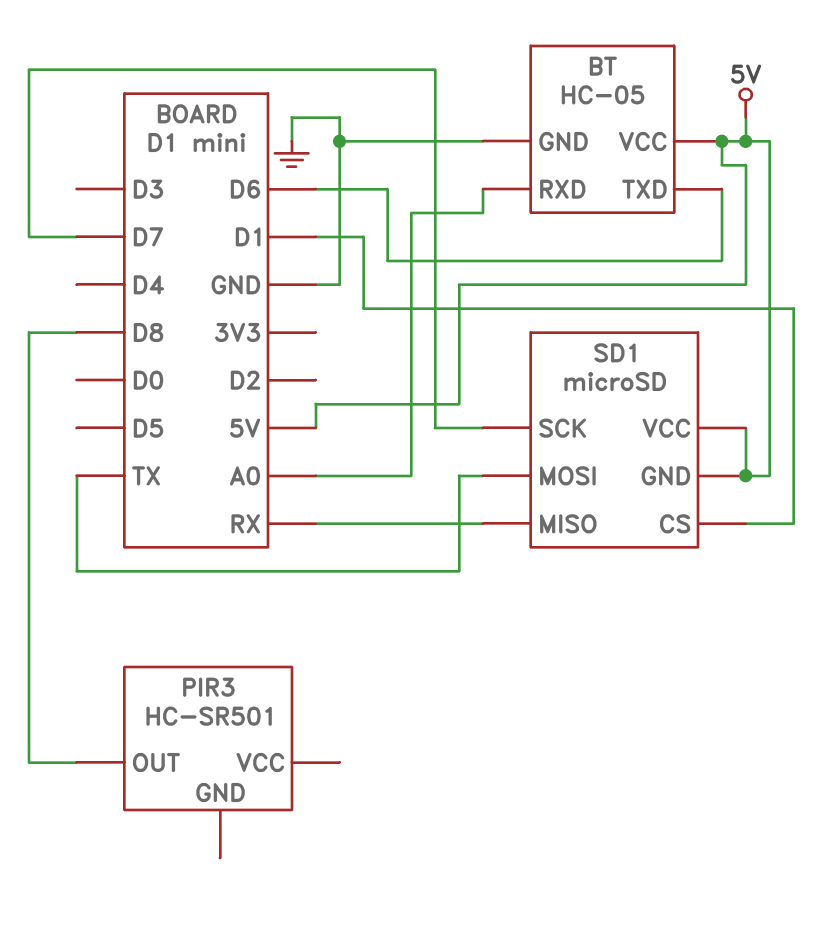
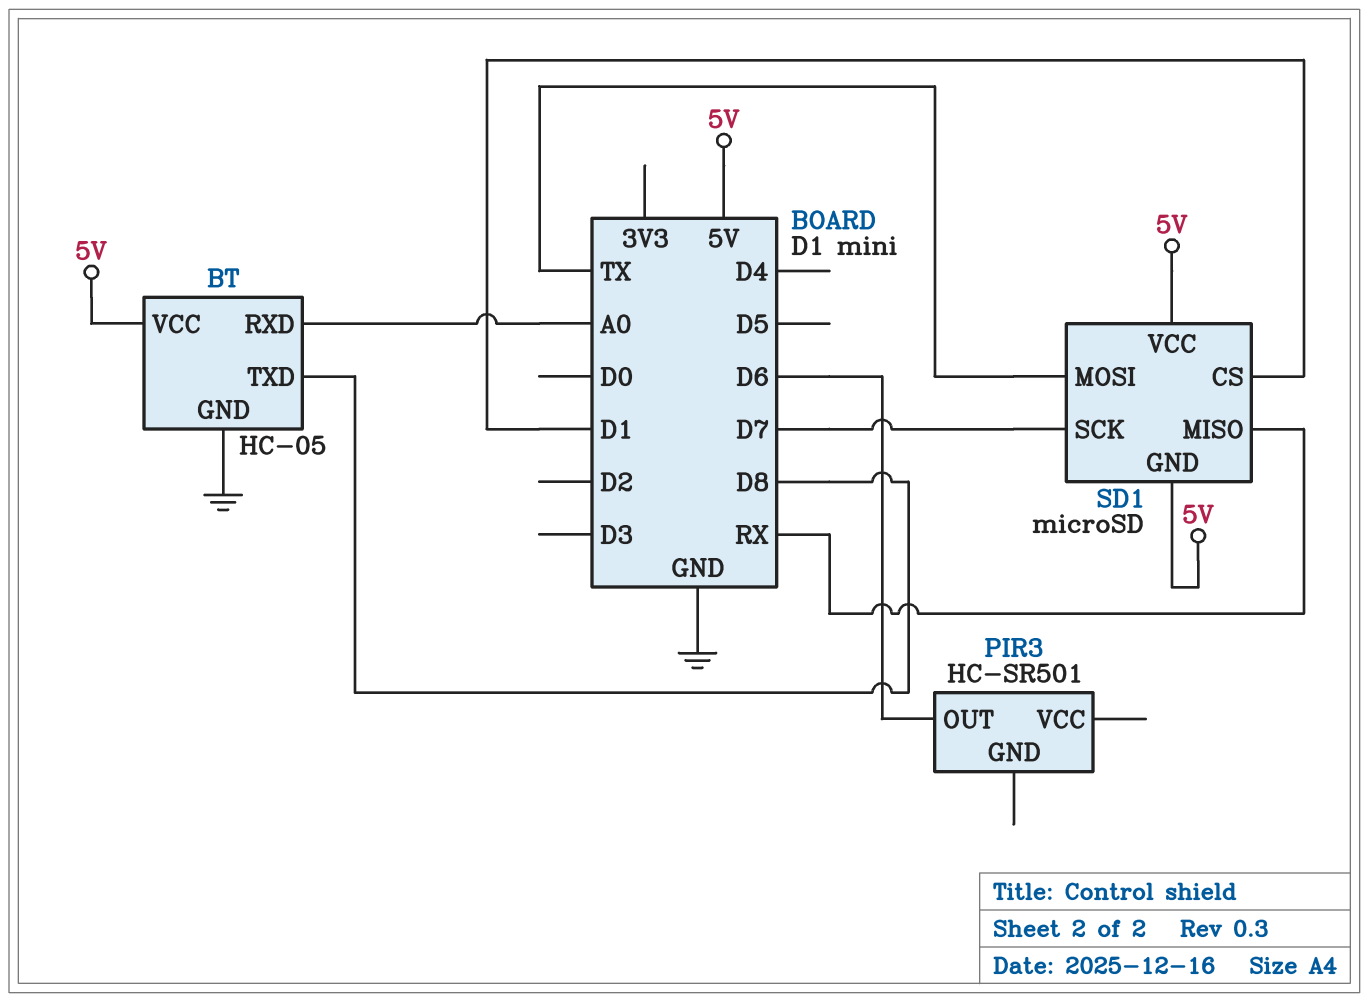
BT pin TXD: D6 -> D8
PIR3 pin OUT: D8 -> D6

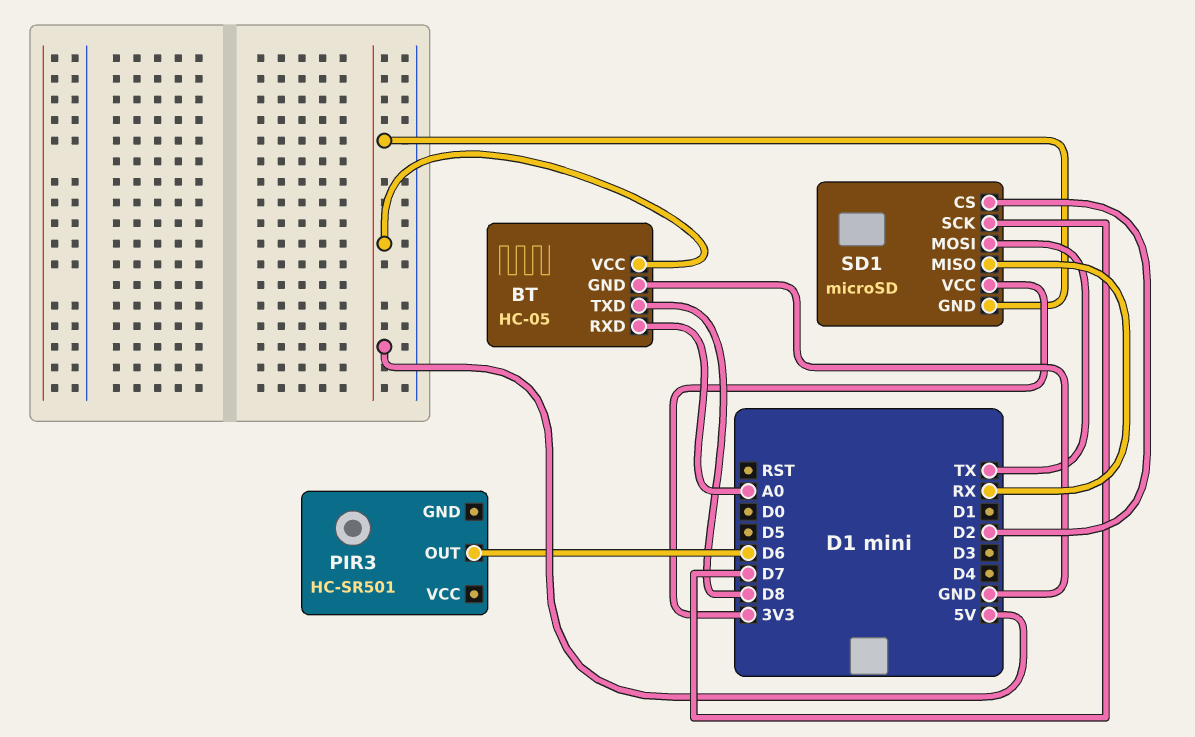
SD1 pin CS: D1 -> D2
SD1 pin VCC: 5V -> 3V3

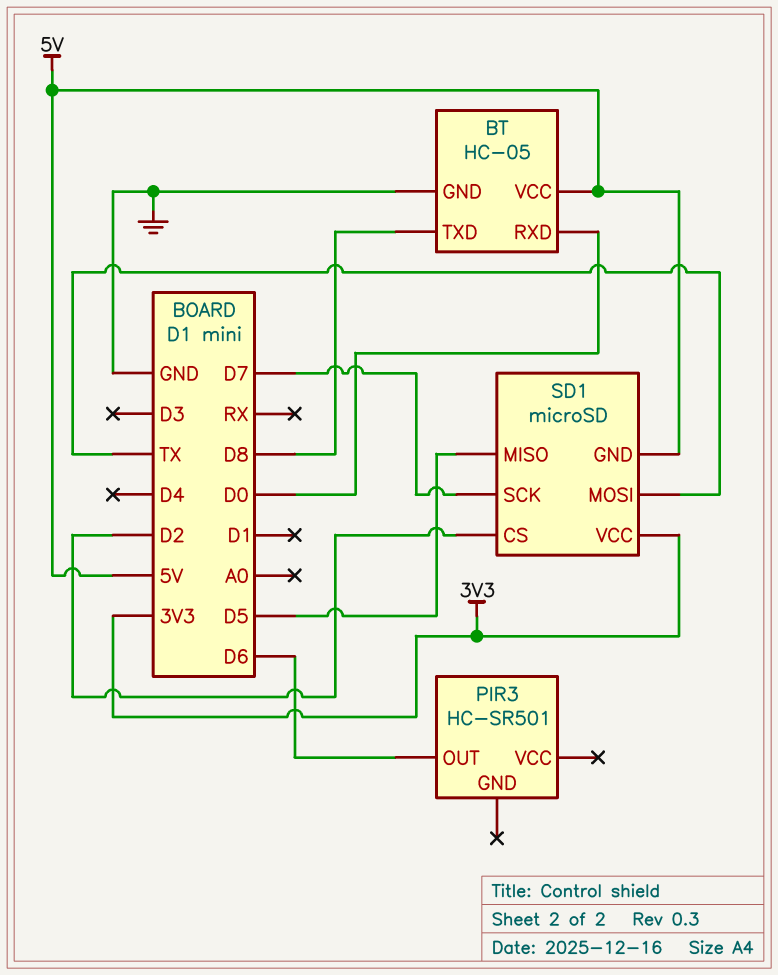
BT pin RXD: A0 -> D0
SD1 pin MISO: RX -> D5

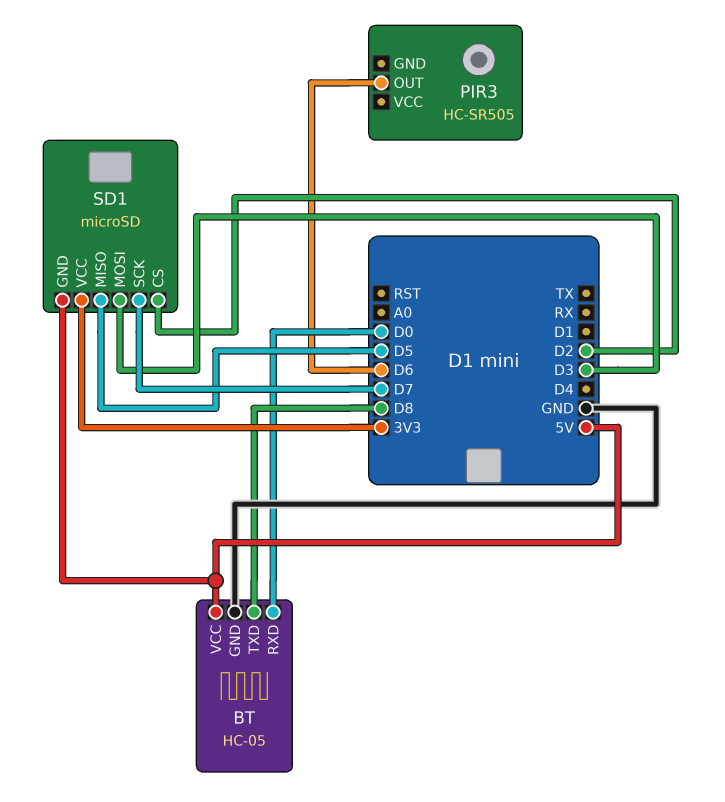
PIR3: HC-SR501 -> HC-SR505
SD1 pin MOSI: TX -> D3

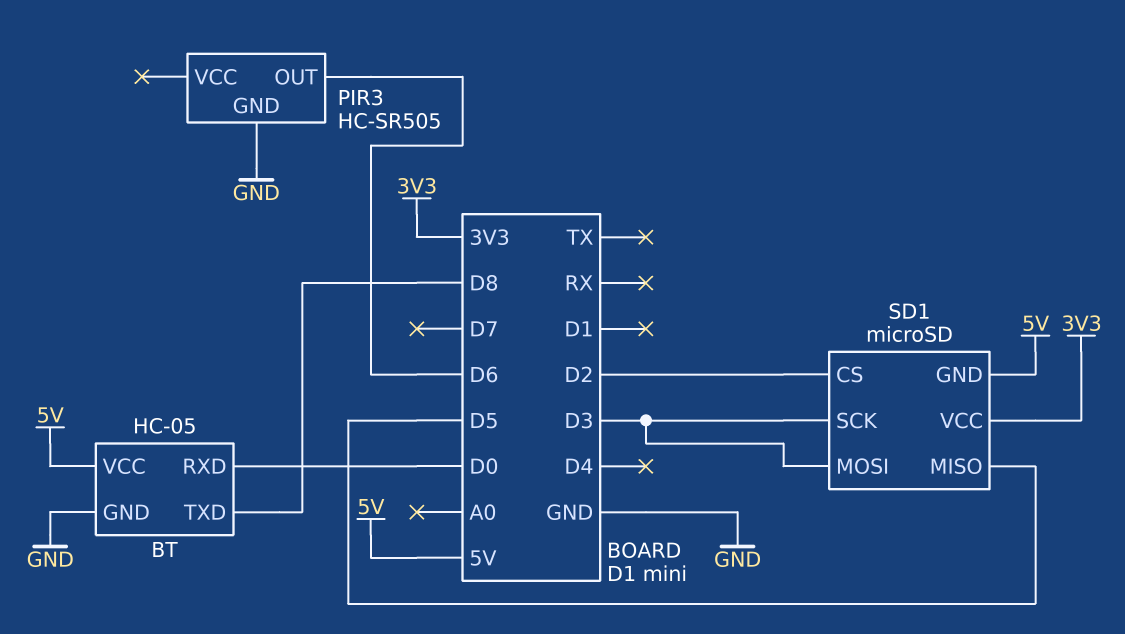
PIR3 pin GND: none -> GND
SD1 pin SCK: D7 -> D3

